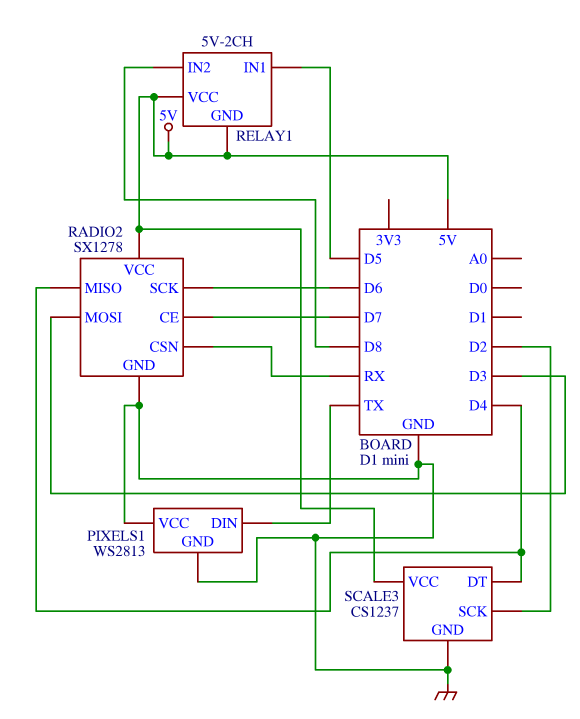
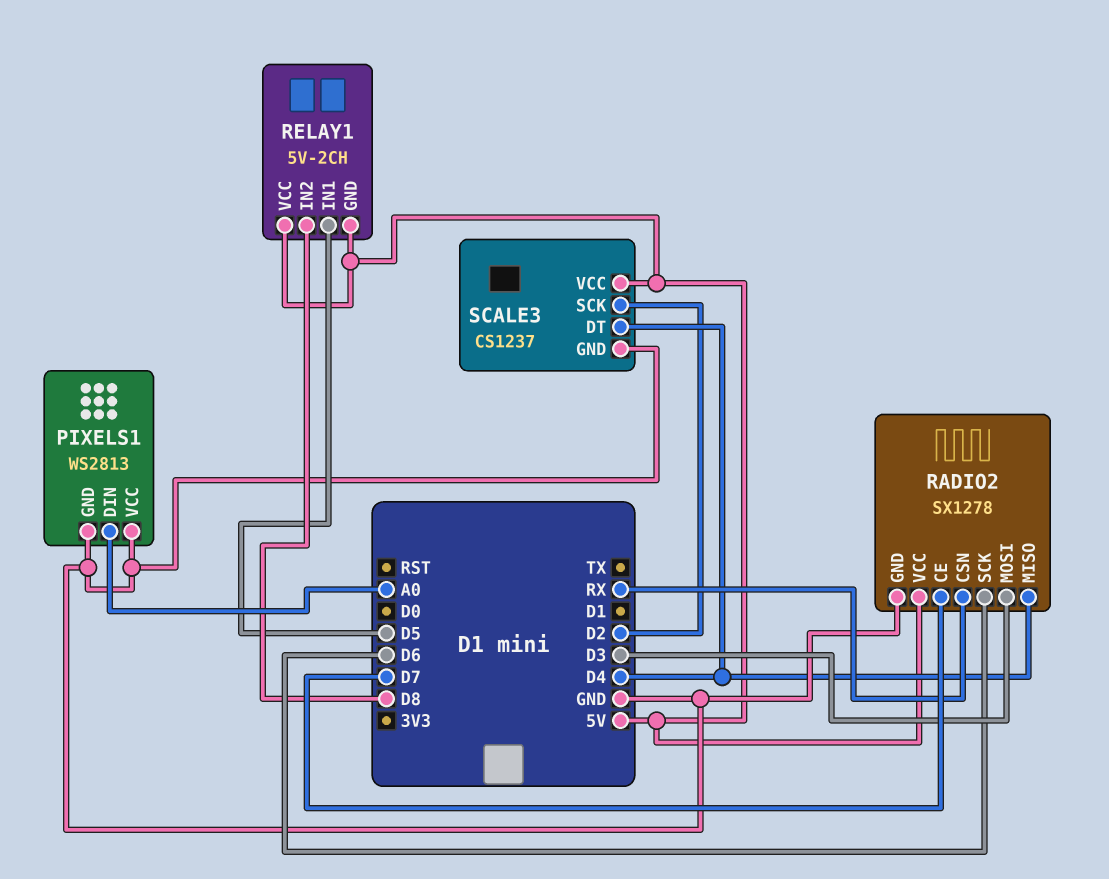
PIXELS1 pin DIN: TX -> A0

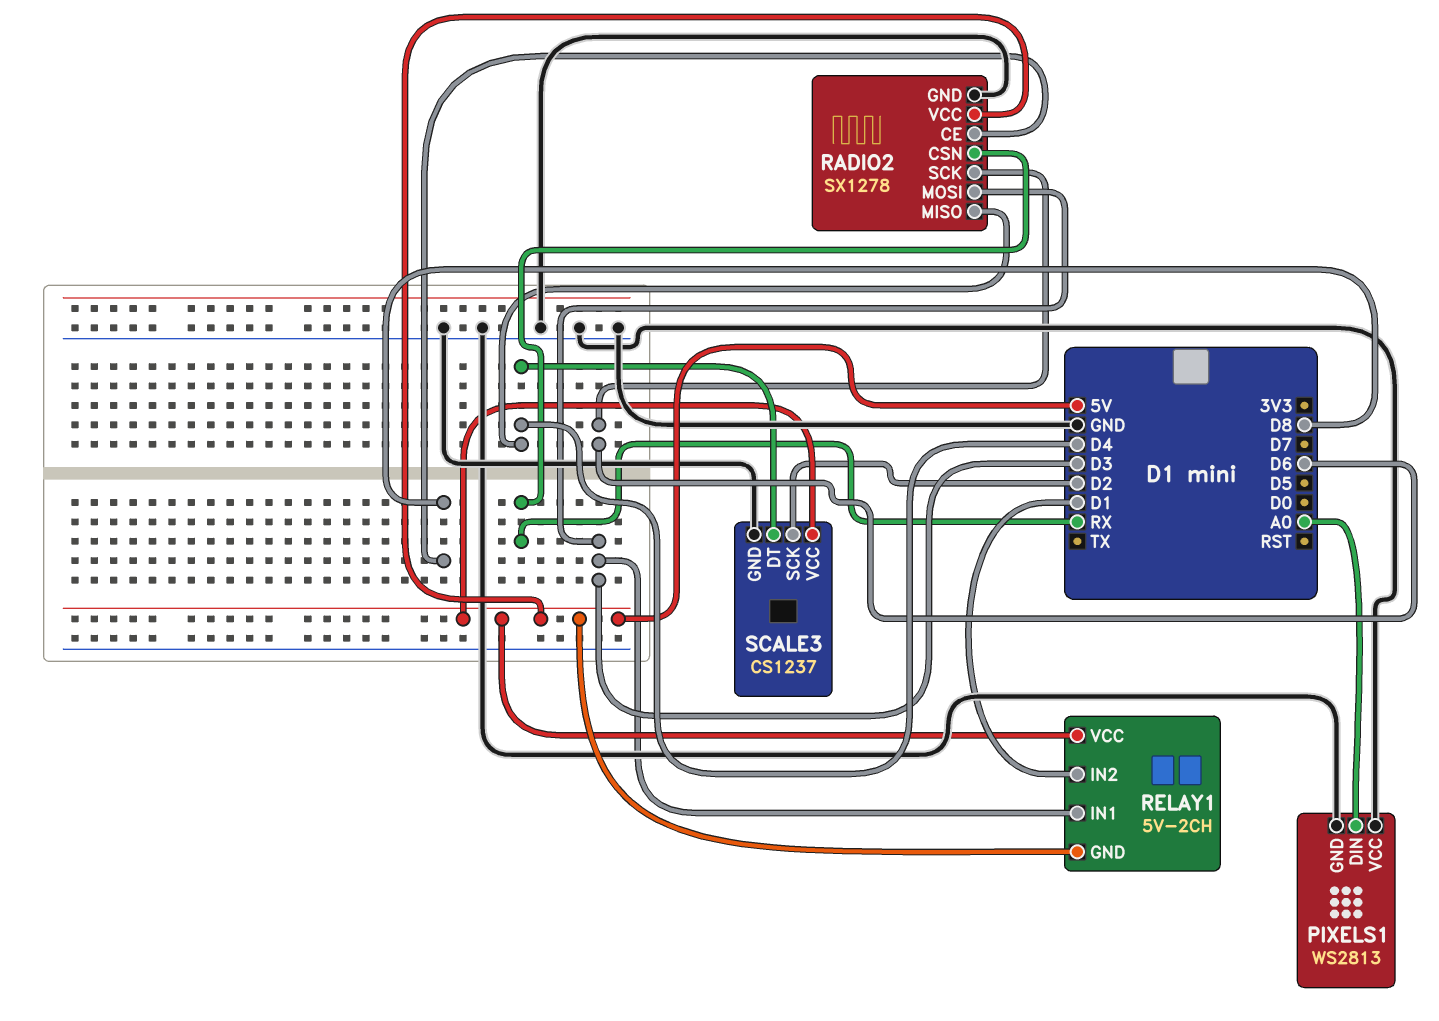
RADIO2 pin CE: D7 -> D8
RELAY1 pin IN1: D5 -> D3
RELAY1 pin IN2: D8 -> D1

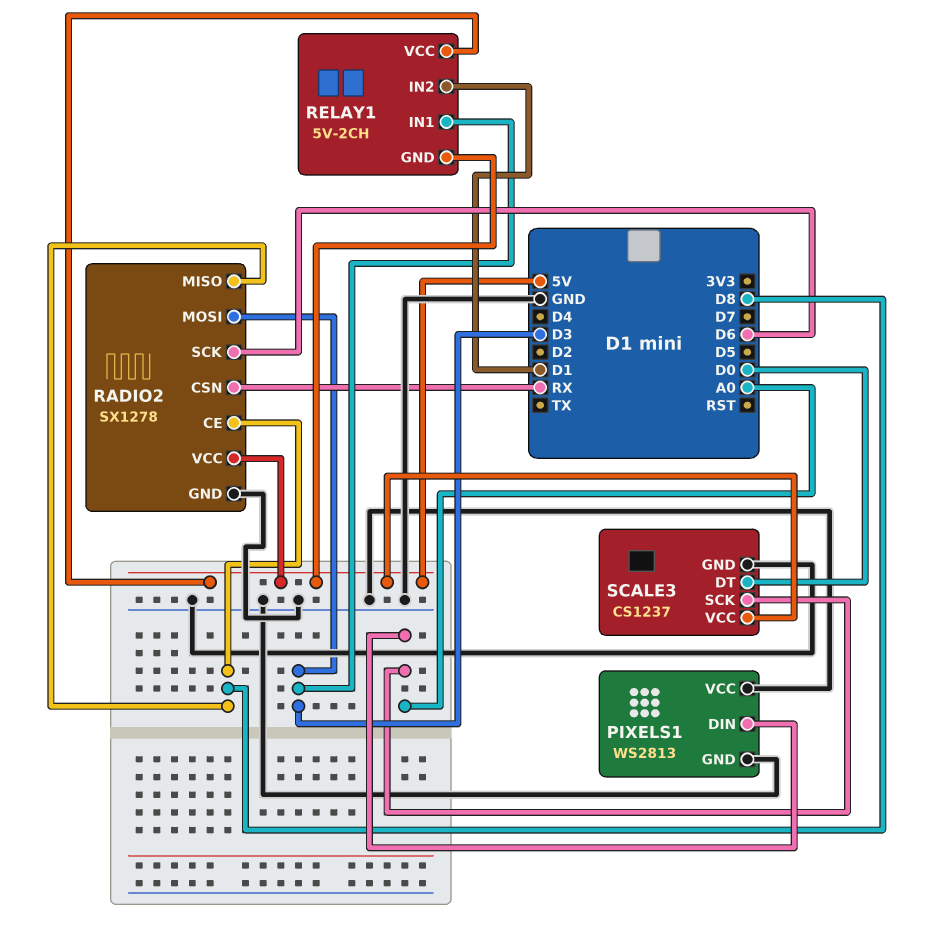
RADIO2 pin MISO: D4 -> D8
SCALE3 pin DT: D4 -> D0
SCALE3 pin SCK: D2 -> A0

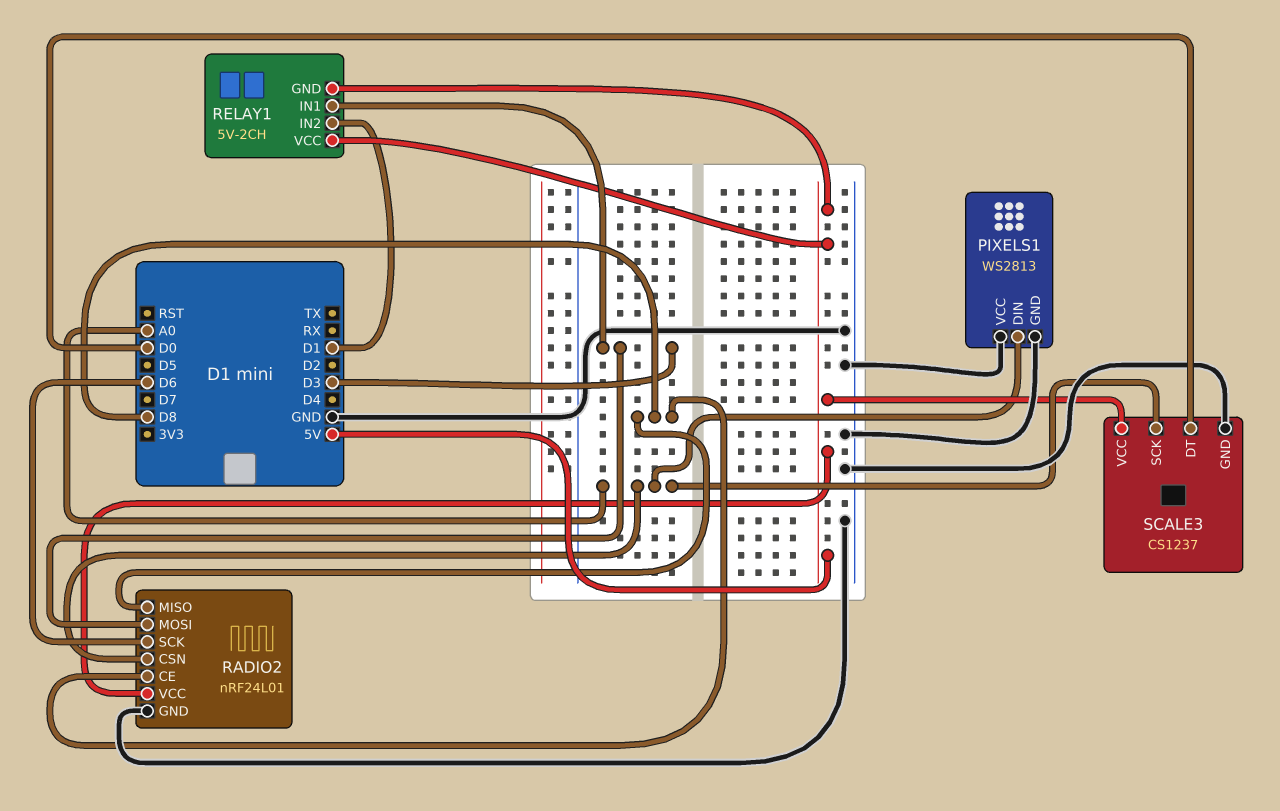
RADIO2: SX1278 -> nRF24L01
RADIO2 pin CSN: RX -> A0

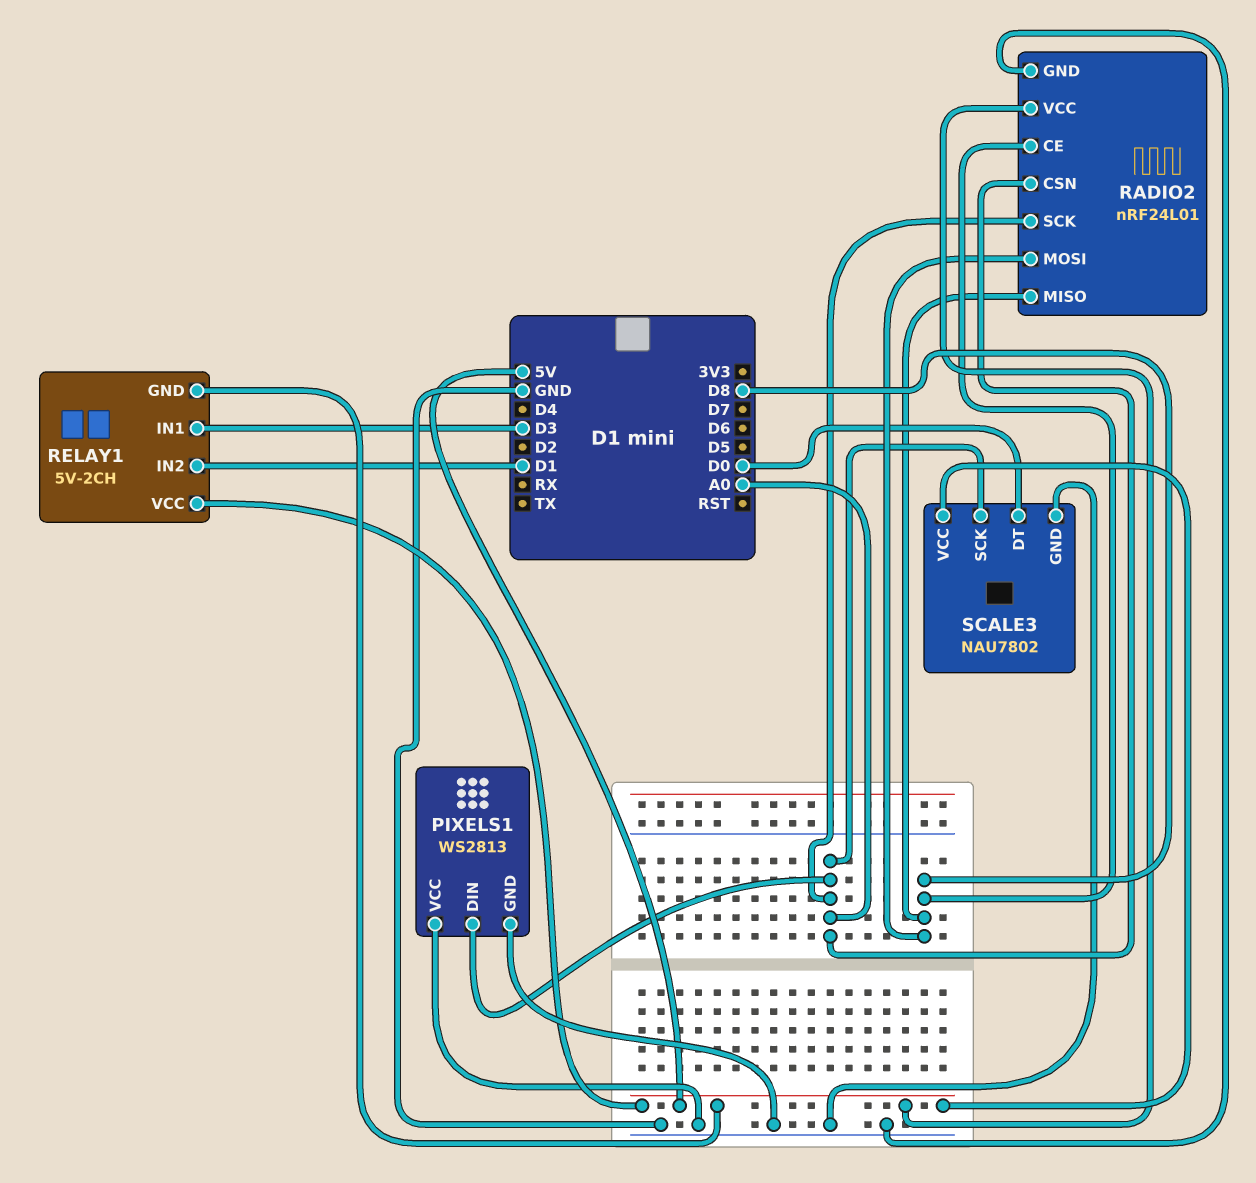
RADIO2 pin MOSI: D3 -> D8
RADIO2 pin SCK: D6 -> A0
SCALE3: CS1237 -> NAU7802

